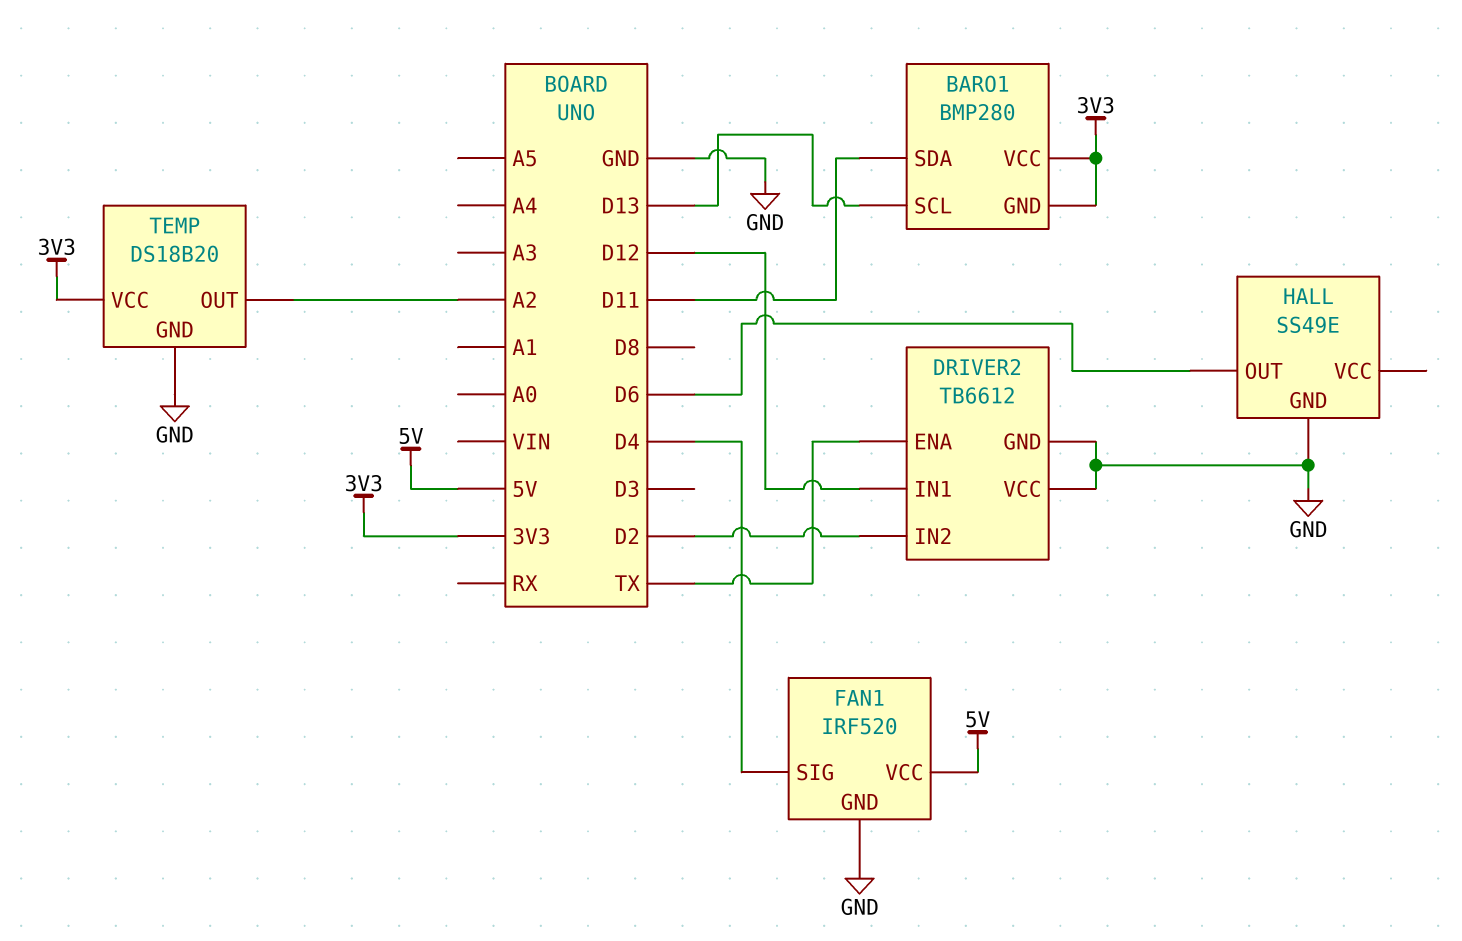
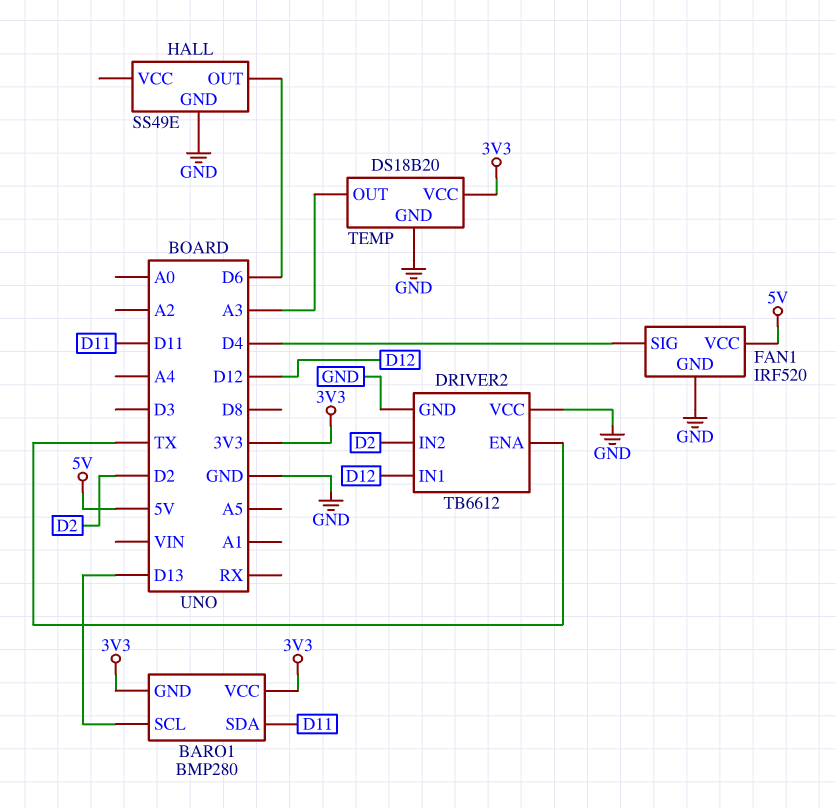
TEMP pin OUT: A2 -> A3

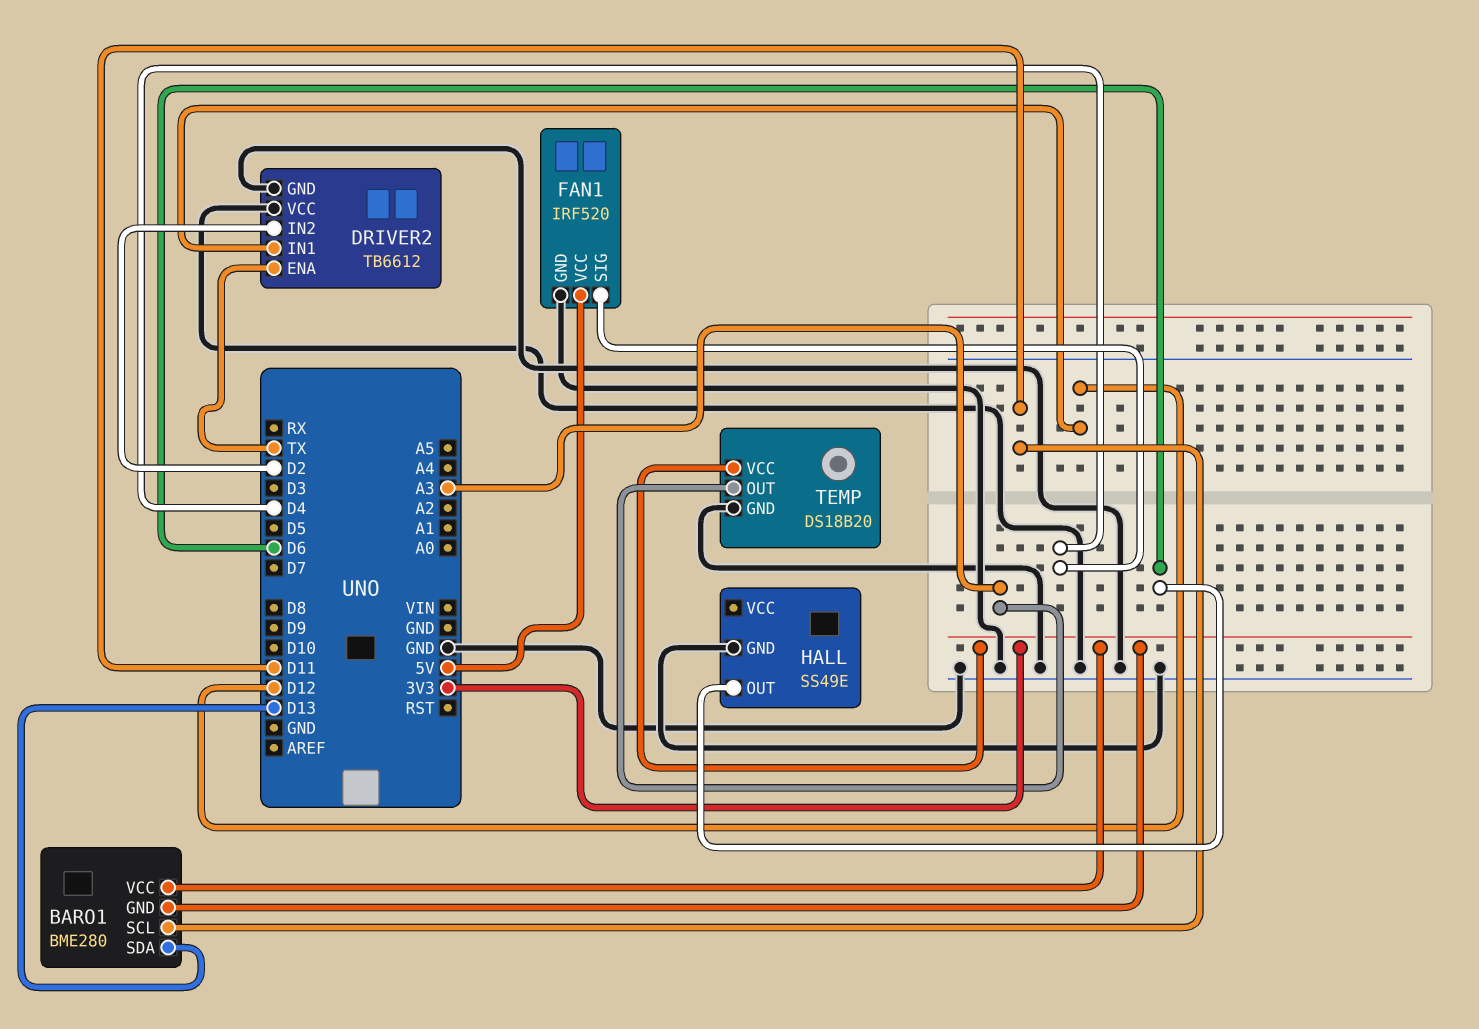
BARO1: BMP280 -> BME280
BARO1 pin SCL: D13 -> D11
BARO1 pin SDA: D11 -> D13

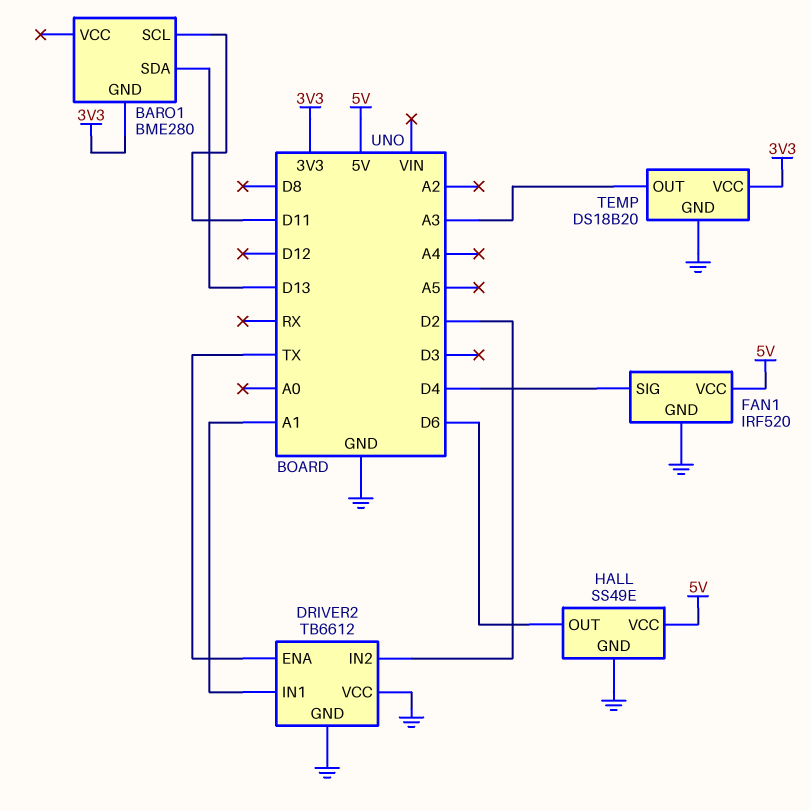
BARO1 pin VCC: 3V3 -> none
DRIVER2 pin IN1: D12 -> A1
HALL pin VCC: none -> 5V

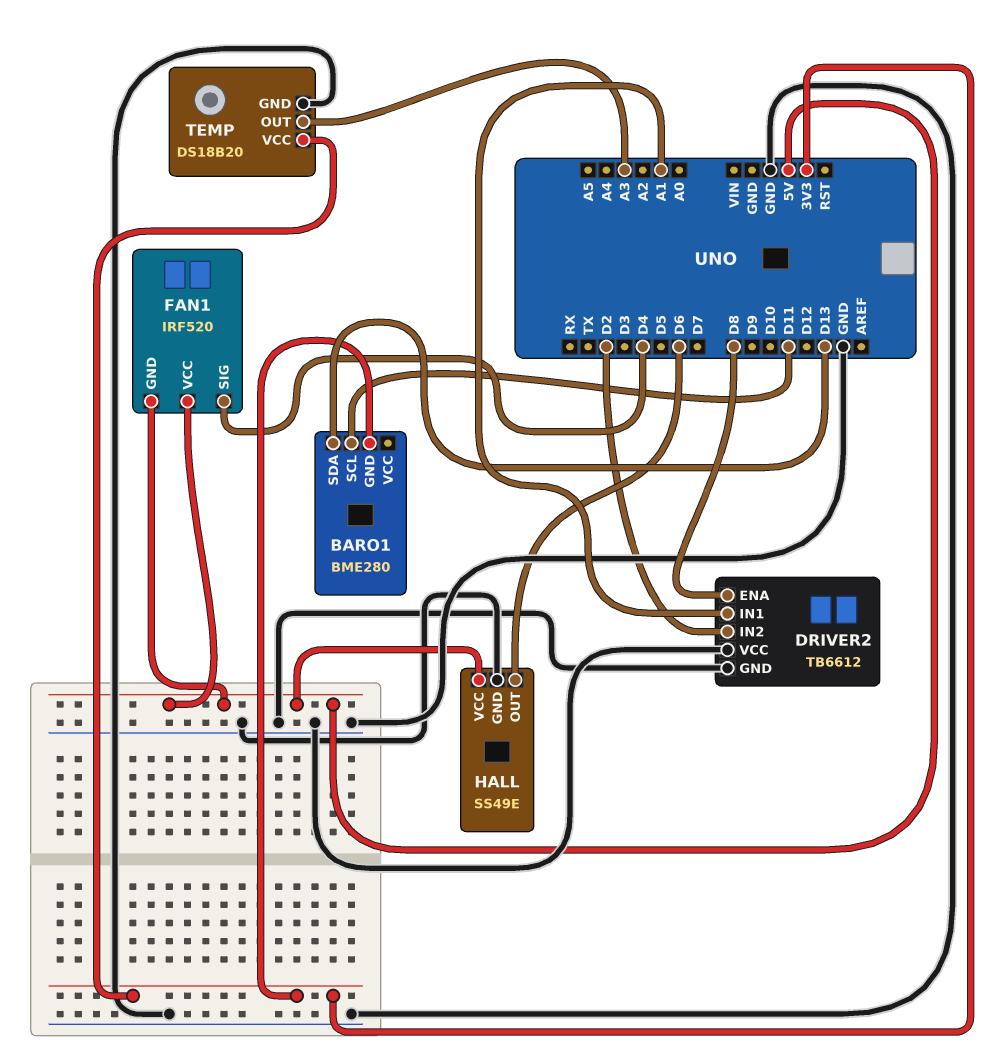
DRIVER2 pin ENA: TX -> D8
FAN1 pin GND: GND -> 5V

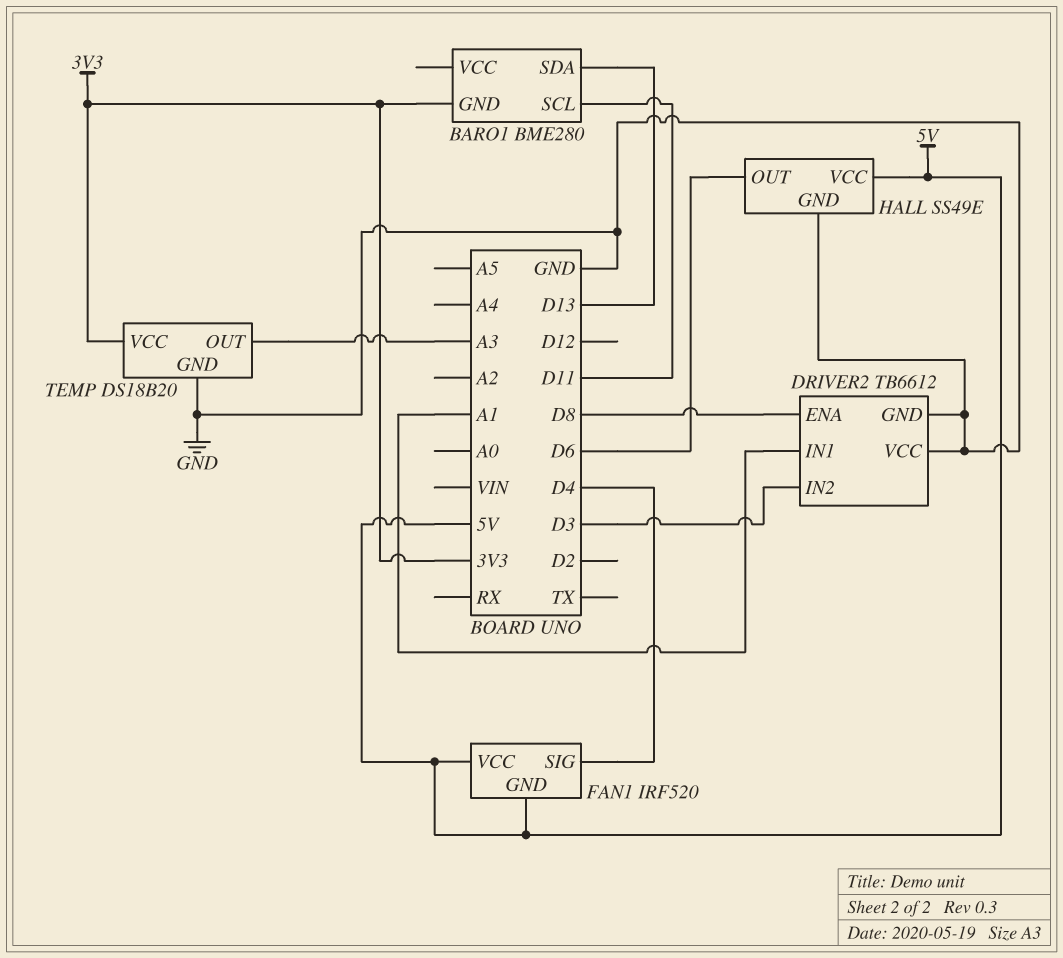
DRIVER2 pin IN2: D2 -> D3

